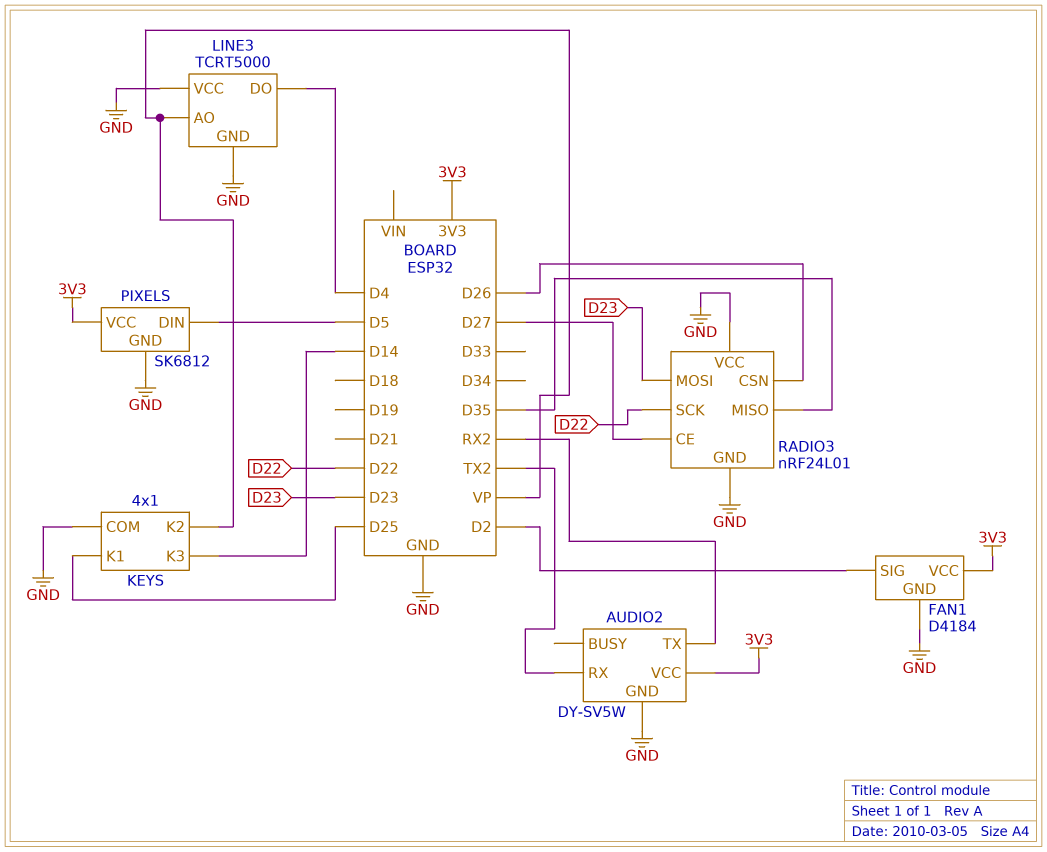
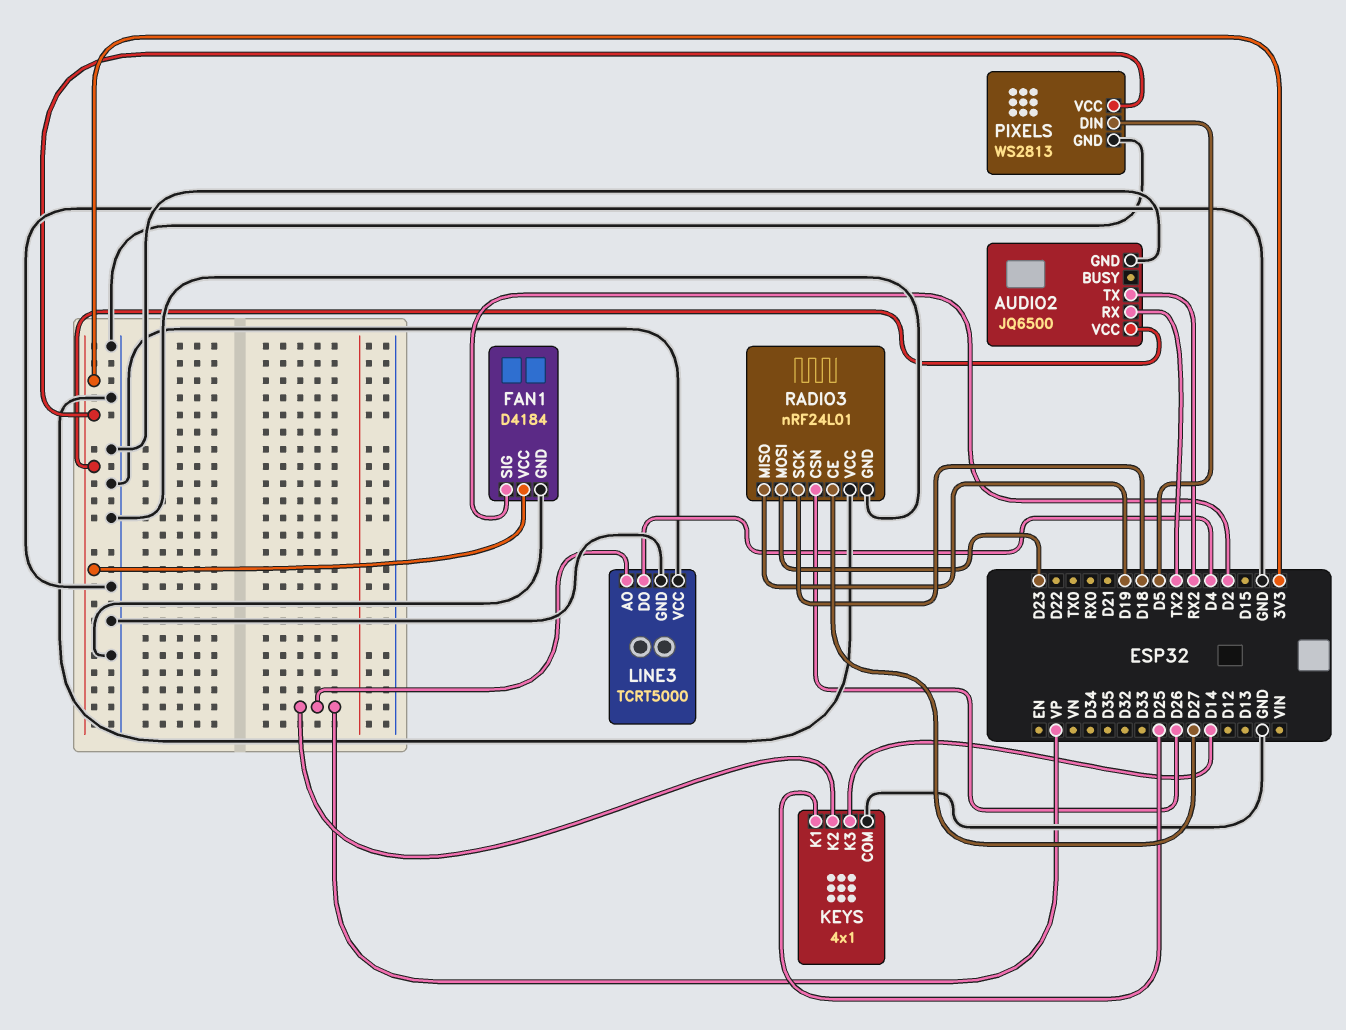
AUDIO2: DY-SV5W -> JQ6500
PIXELS: SK6812 -> WS2813
RADIO3 pin MISO: D35 -> D19
RADIO3 pin SCK: D22 -> D18

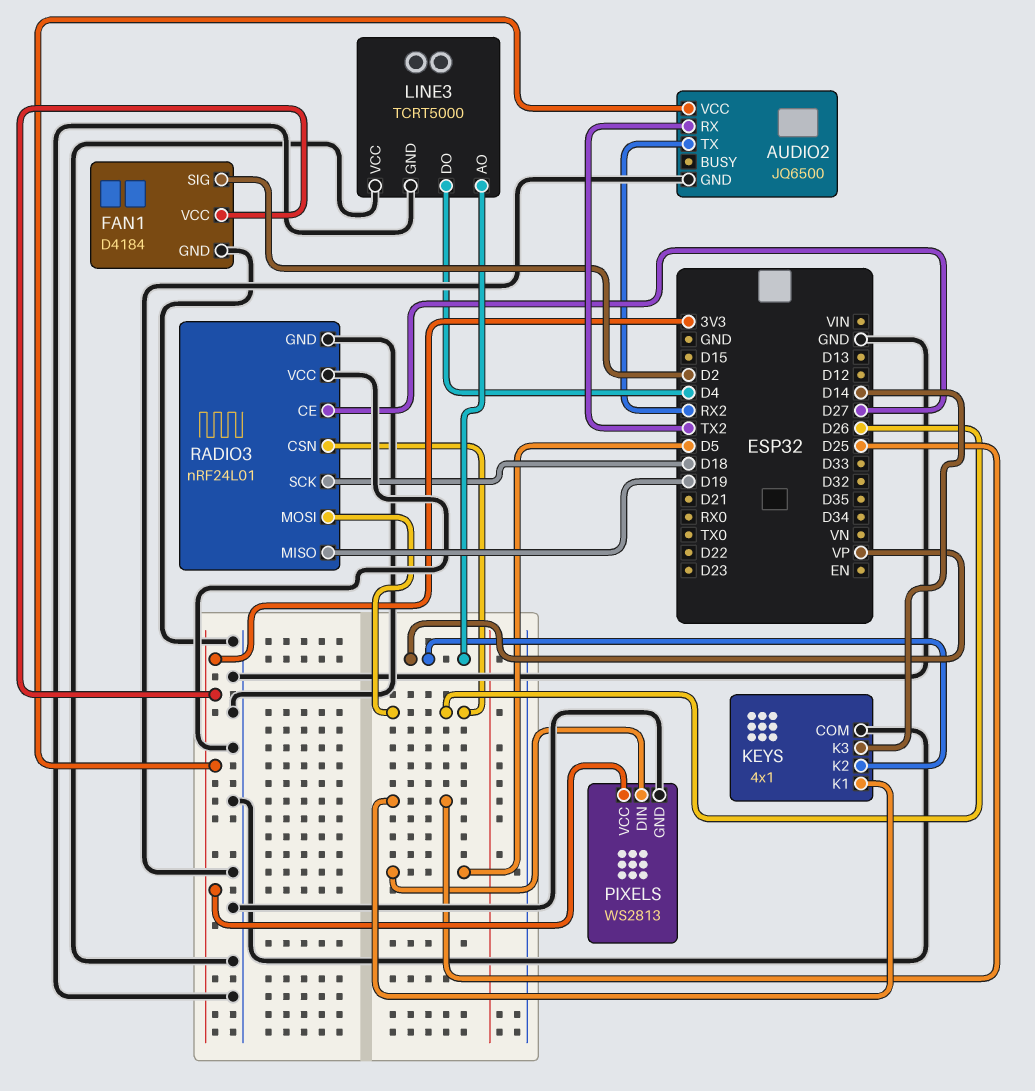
RADIO3 pin MOSI: D23 -> D26

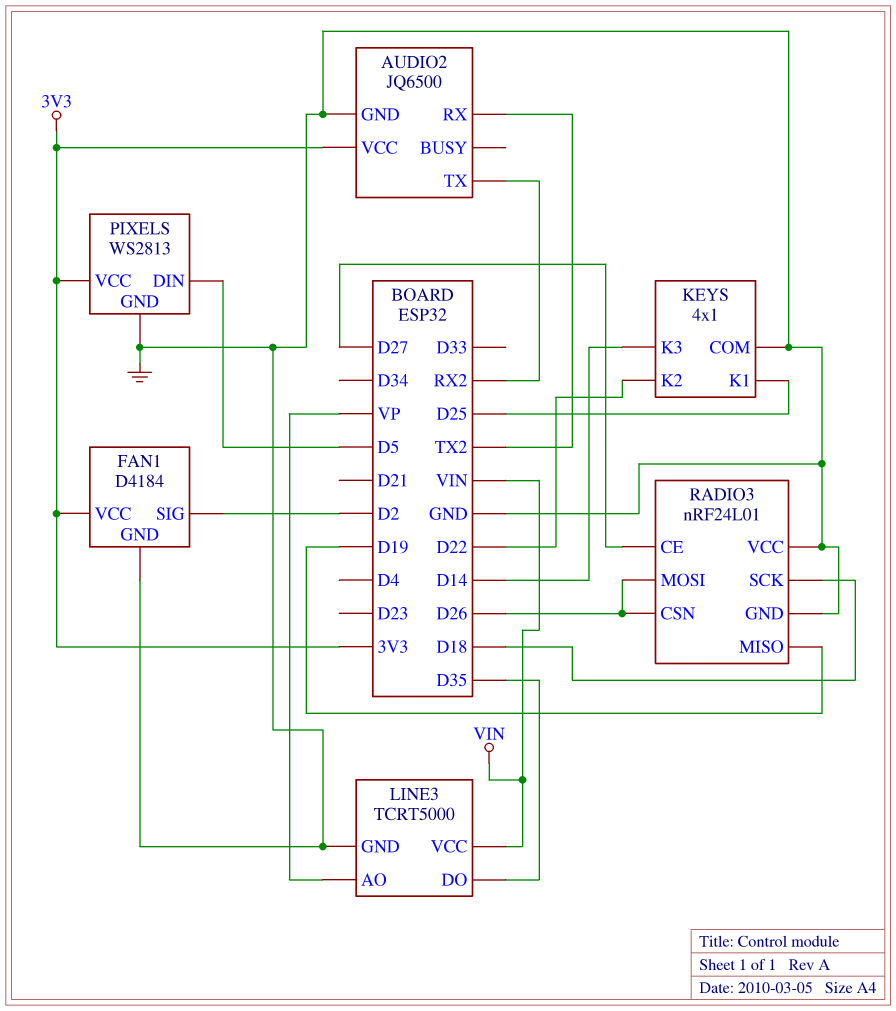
KEYS pin K2: VP -> D22
LINE3 pin DO: D4 -> D35
LINE3 pin VCC: GND -> VIN

